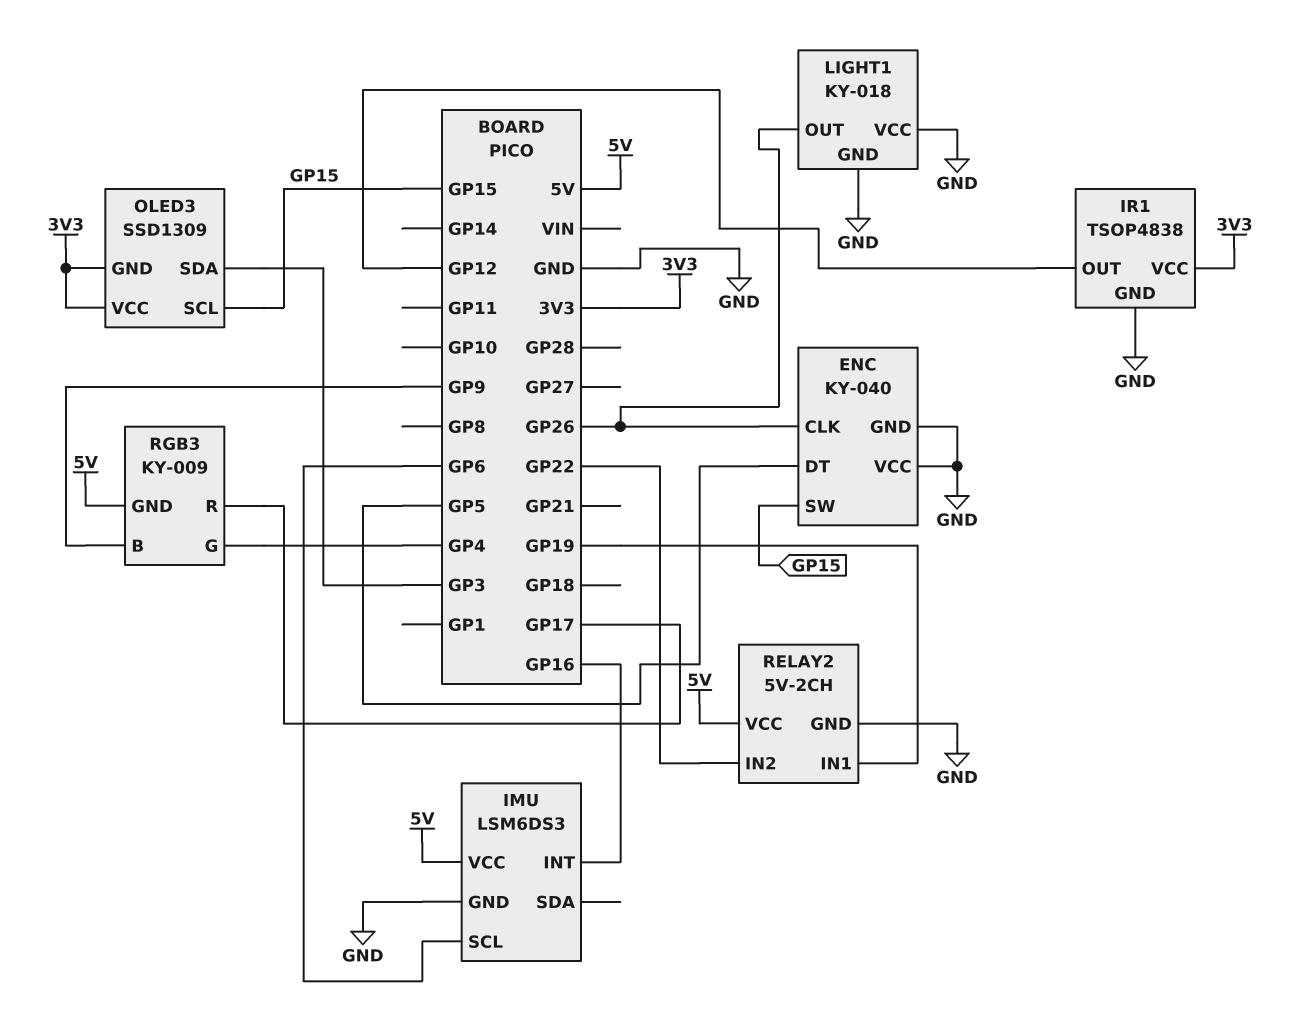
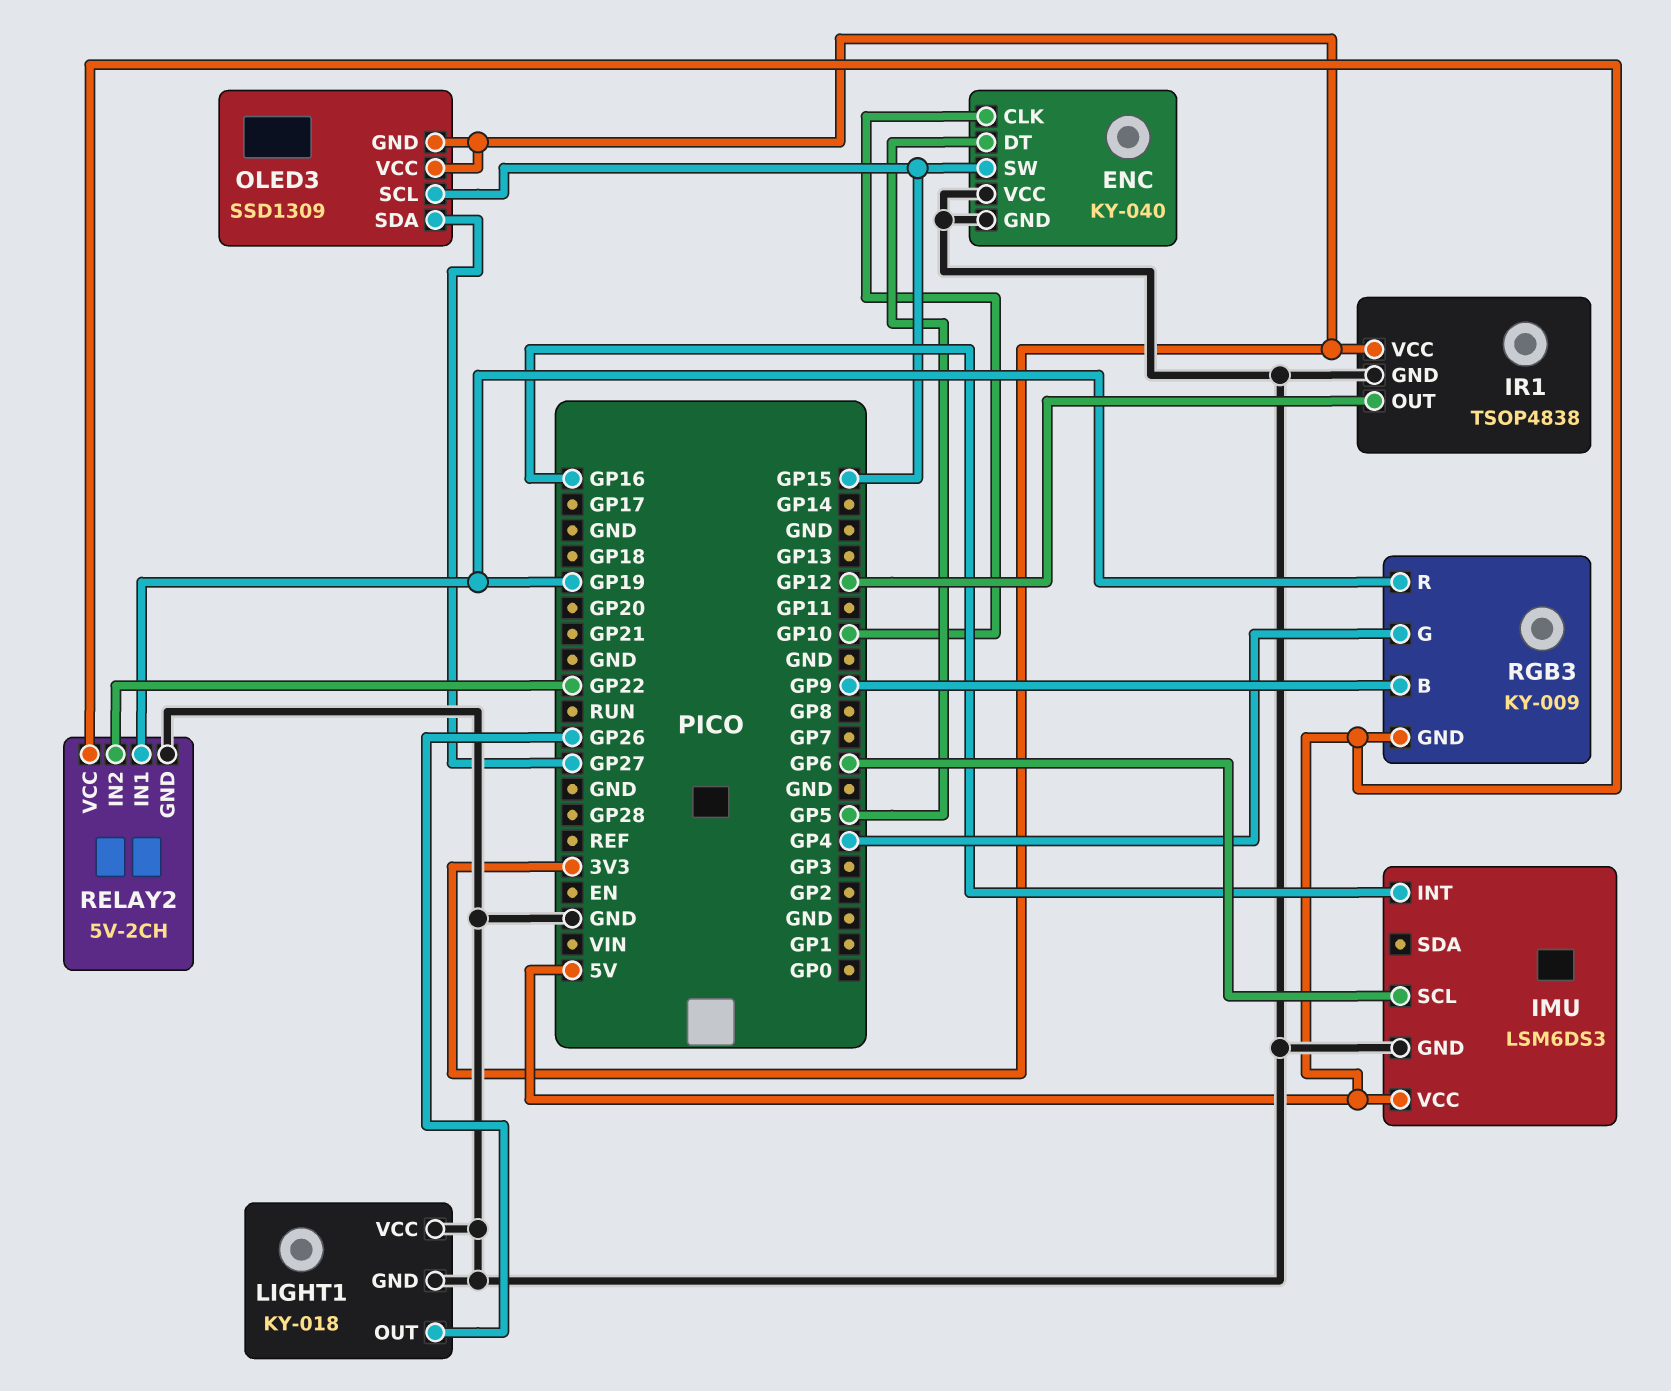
ENC pin CLK: GP26 -> GP10
OLED3 pin SDA: GP3 -> GP27
RGB3 pin R: GP17 -> GP19

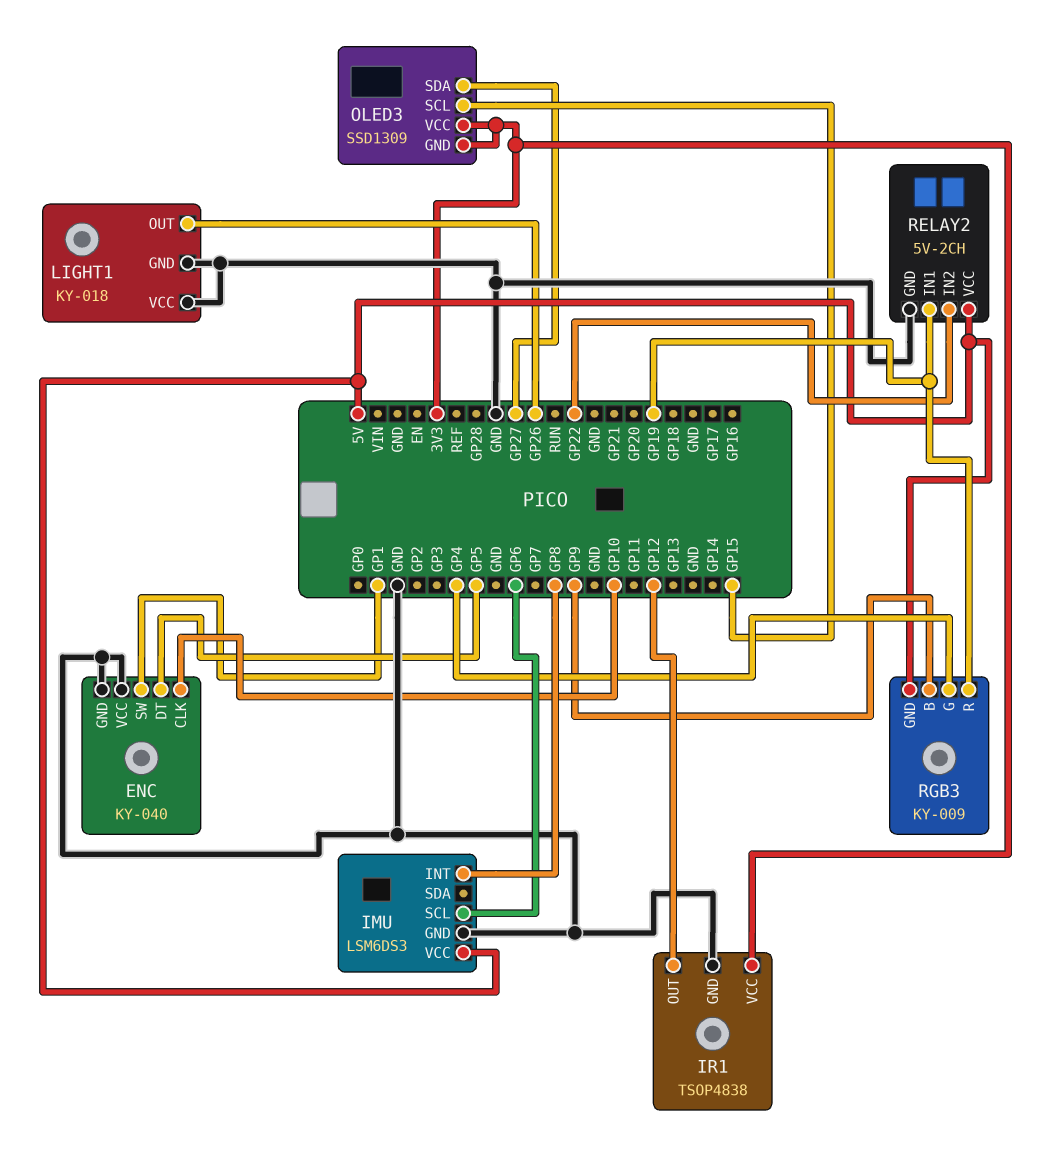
ENC pin SW: GP15 -> GP1
IMU pin INT: GP16 -> GP8

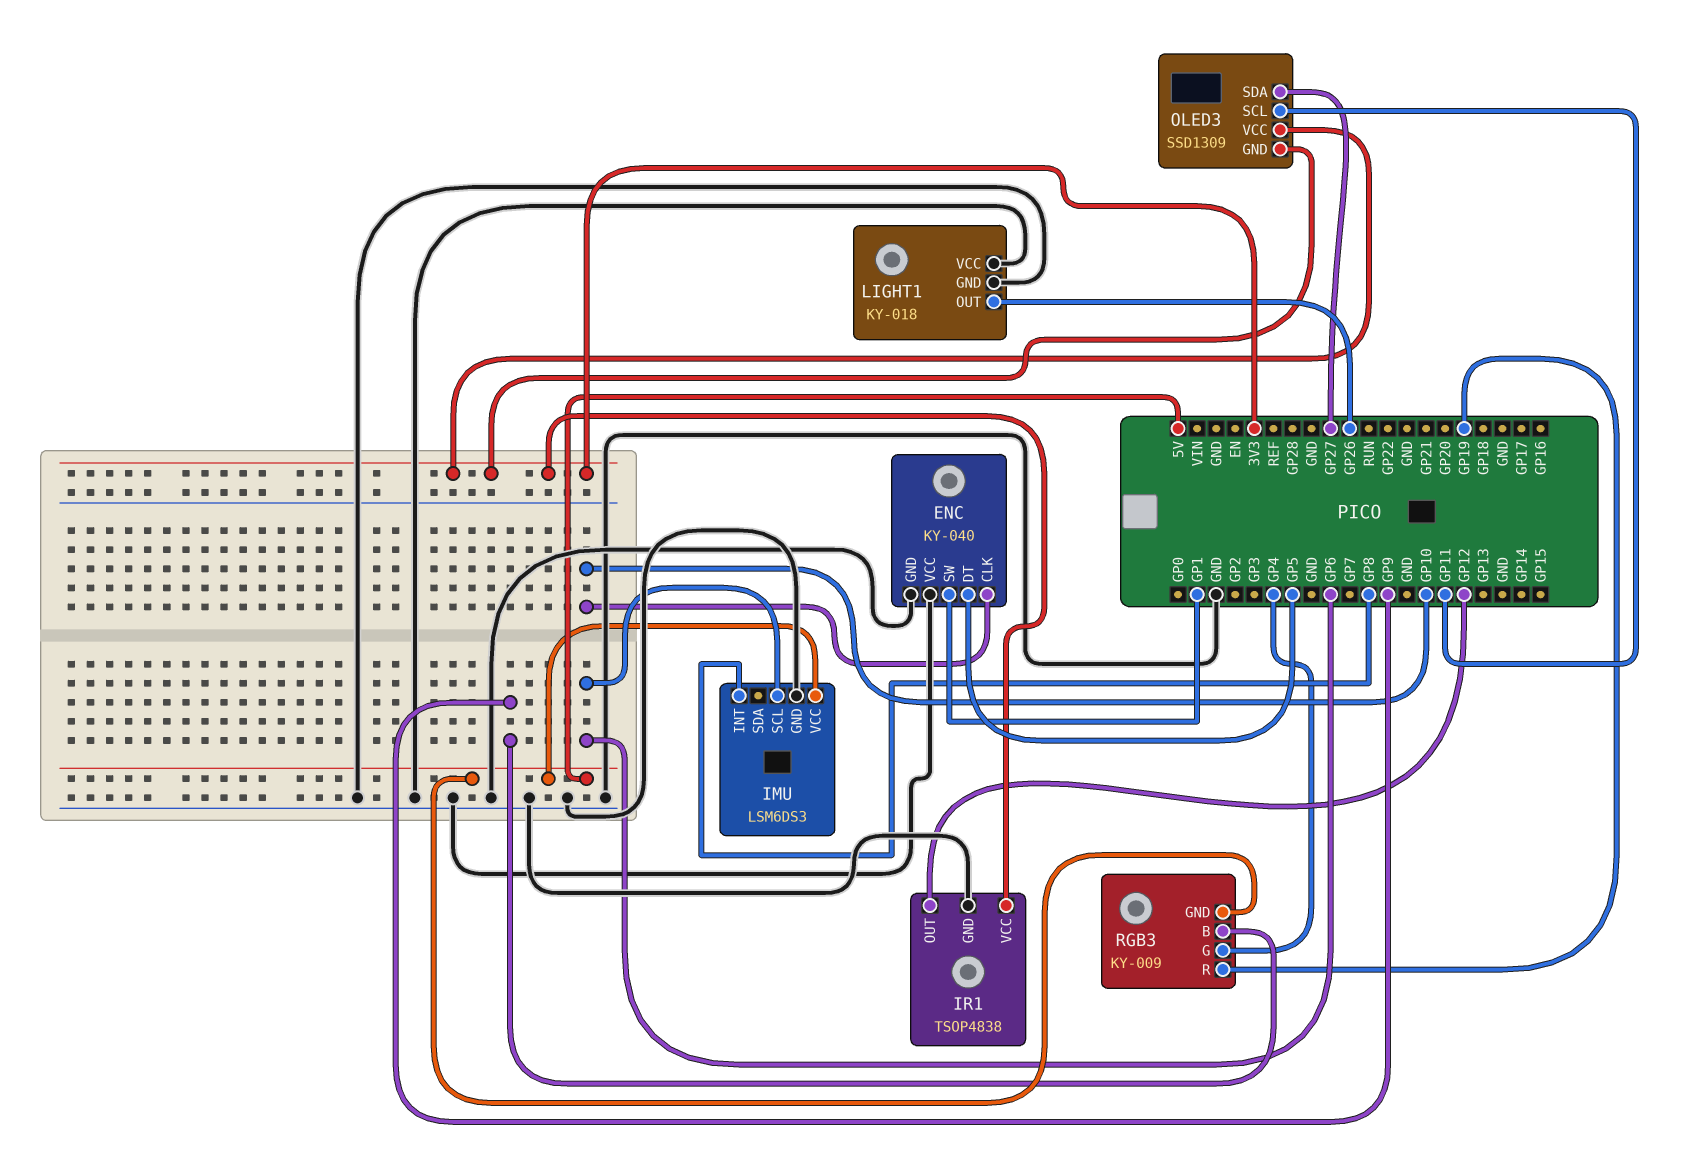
OLED3 pin SCL: GP15 -> GP11
RELAY2: 5V-2CH -> none
RELAY2 pin GND: GND -> none
RELAY2 pin IN1: GP19 -> none
RELAY2 pin IN2: GP22 -> none
RELAY2 pin VCC: 5V -> none

